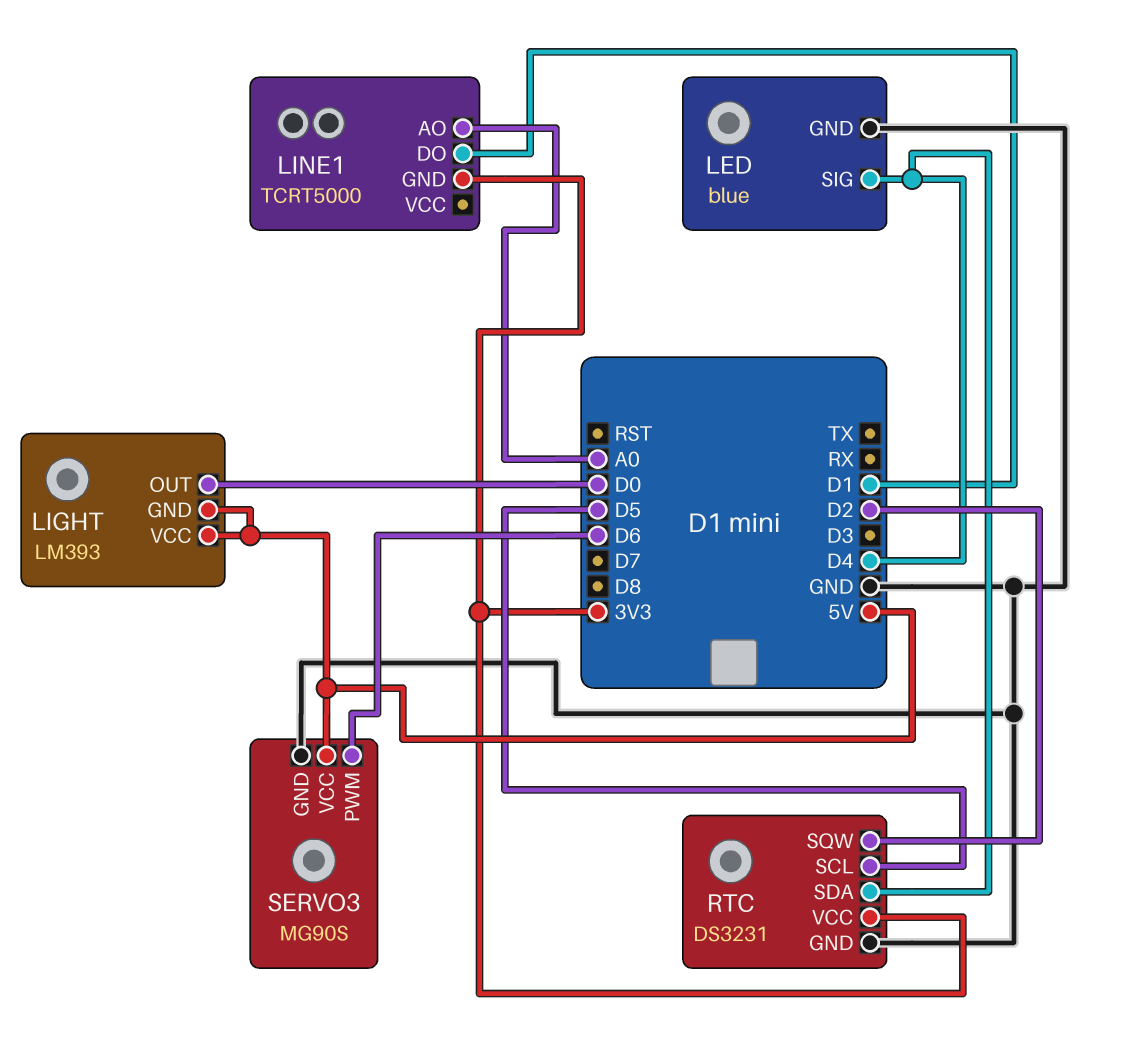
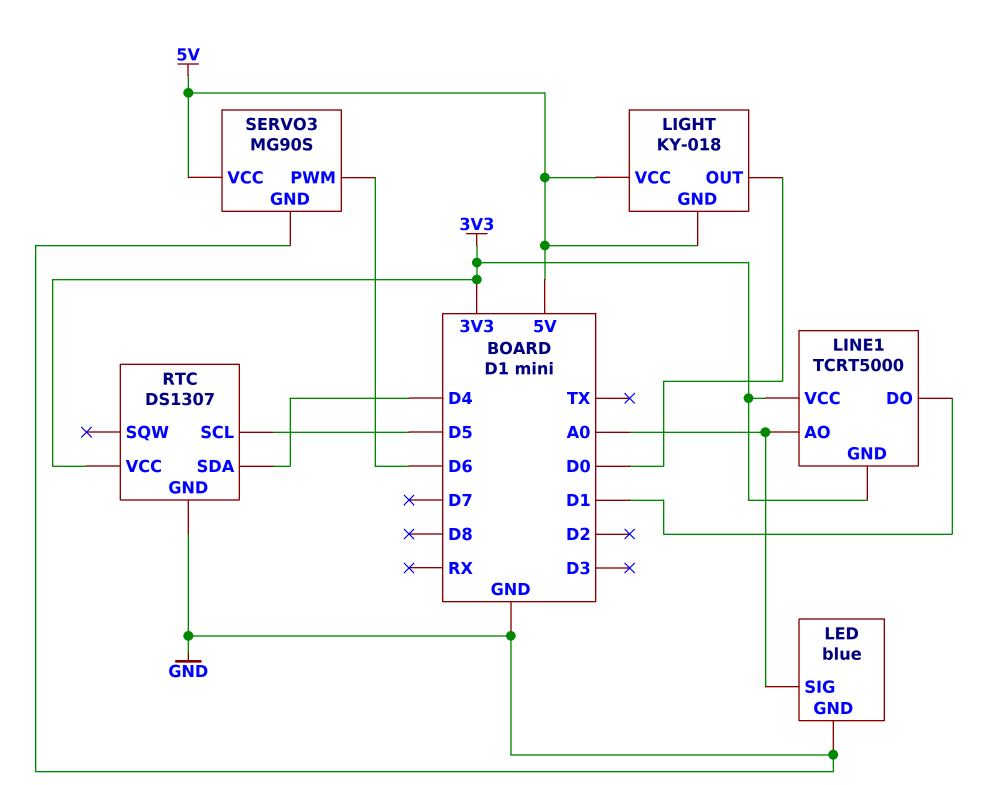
LED pin SIG: D4 -> A0
LIGHT: LM393 -> KY-018
LINE1 pin VCC: none -> 3V3
RTC: DS3231 -> DS1307
RTC pin SQW: D2 -> none

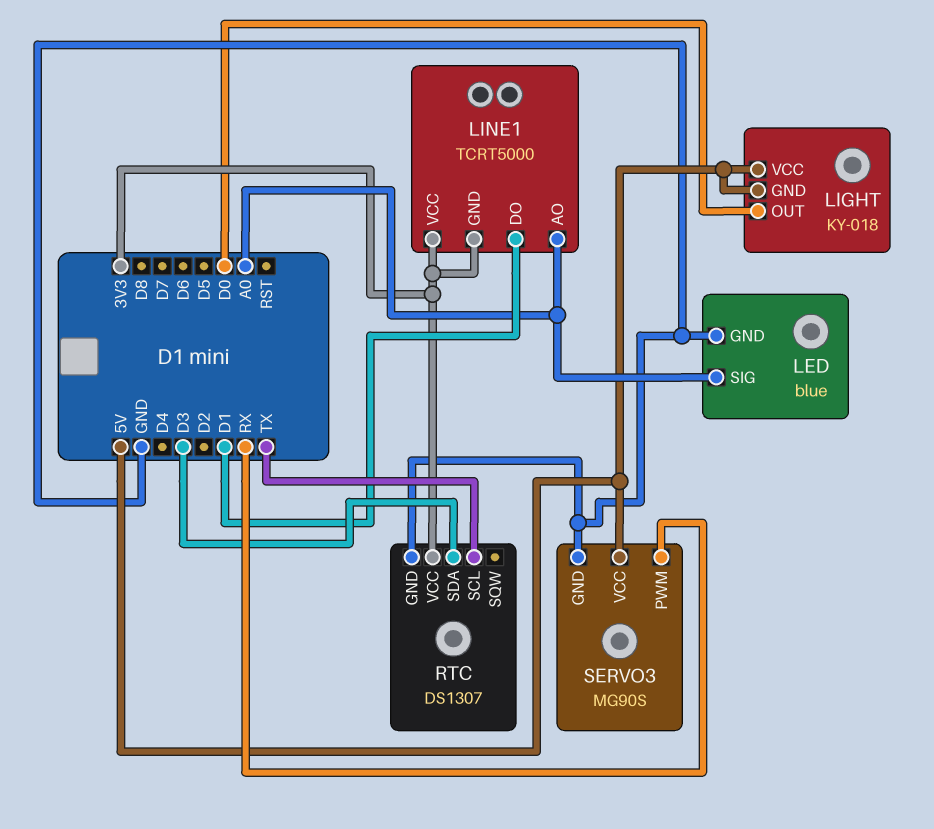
RTC pin SCL: D5 -> TX
RTC pin SDA: D4 -> D3
SERVO3 pin PWM: D6 -> RX

